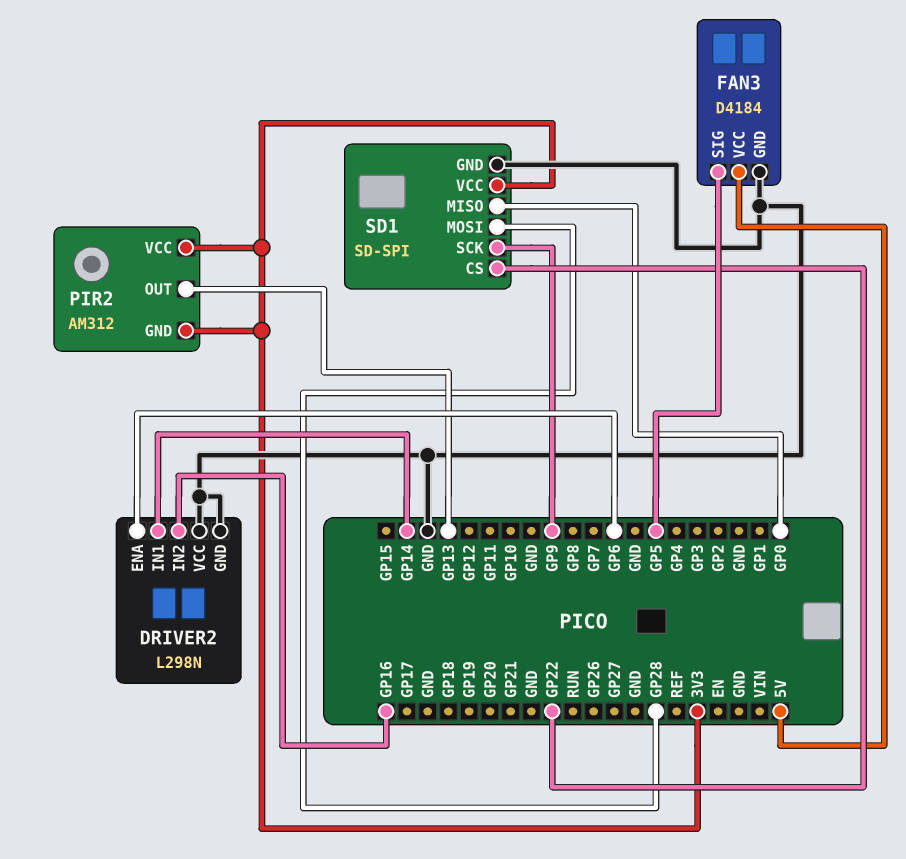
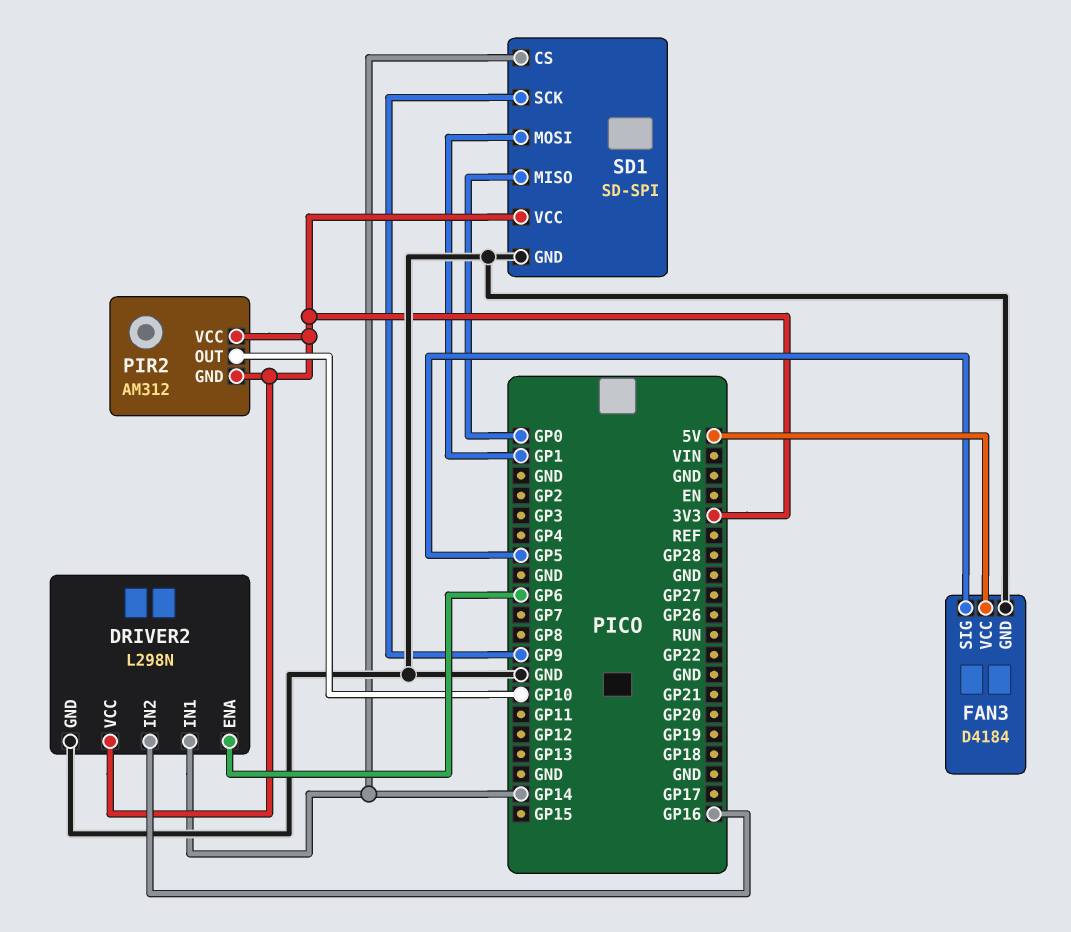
DRIVER2 pin VCC: GND -> 3V3
PIR2 pin OUT: GP13 -> GP10
SD1 pin CS: GP22 -> GP14
SD1 pin MOSI: GP28 -> GP1

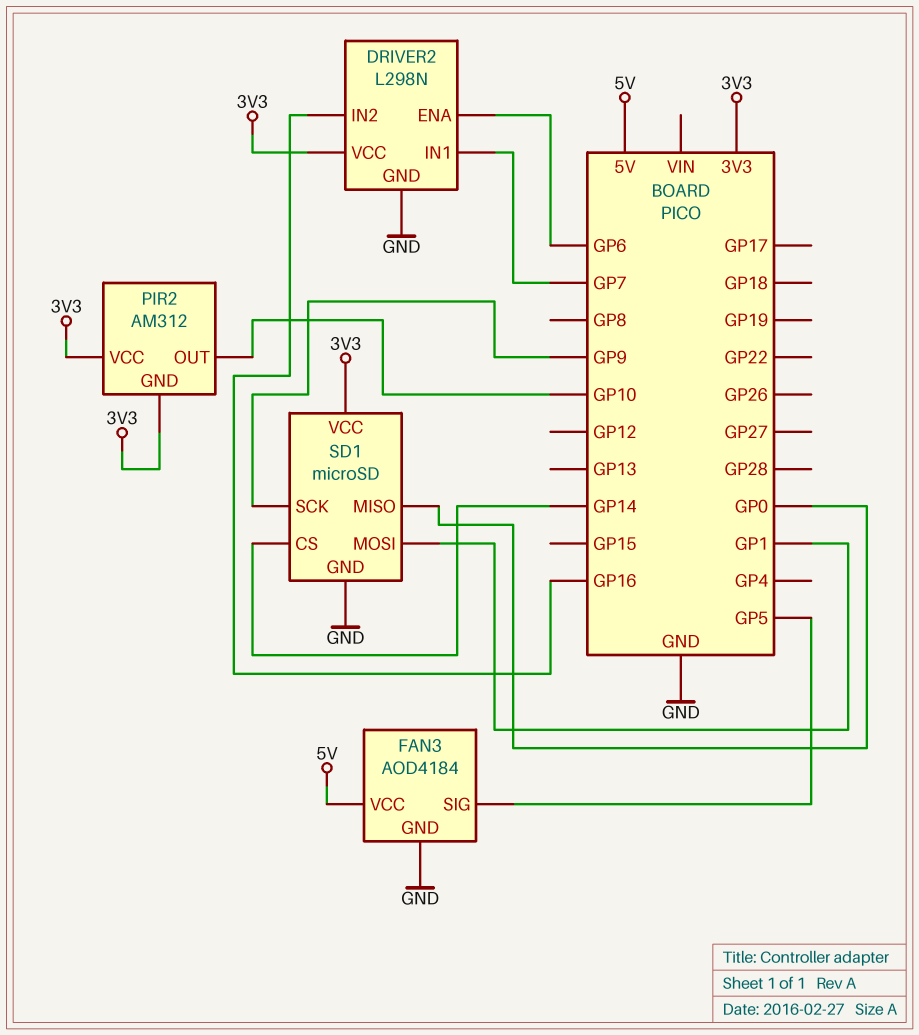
DRIVER2 pin IN1: GP14 -> GP7
FAN3: D4184 -> AOD4184
SD1: SD-SPI -> microSD

